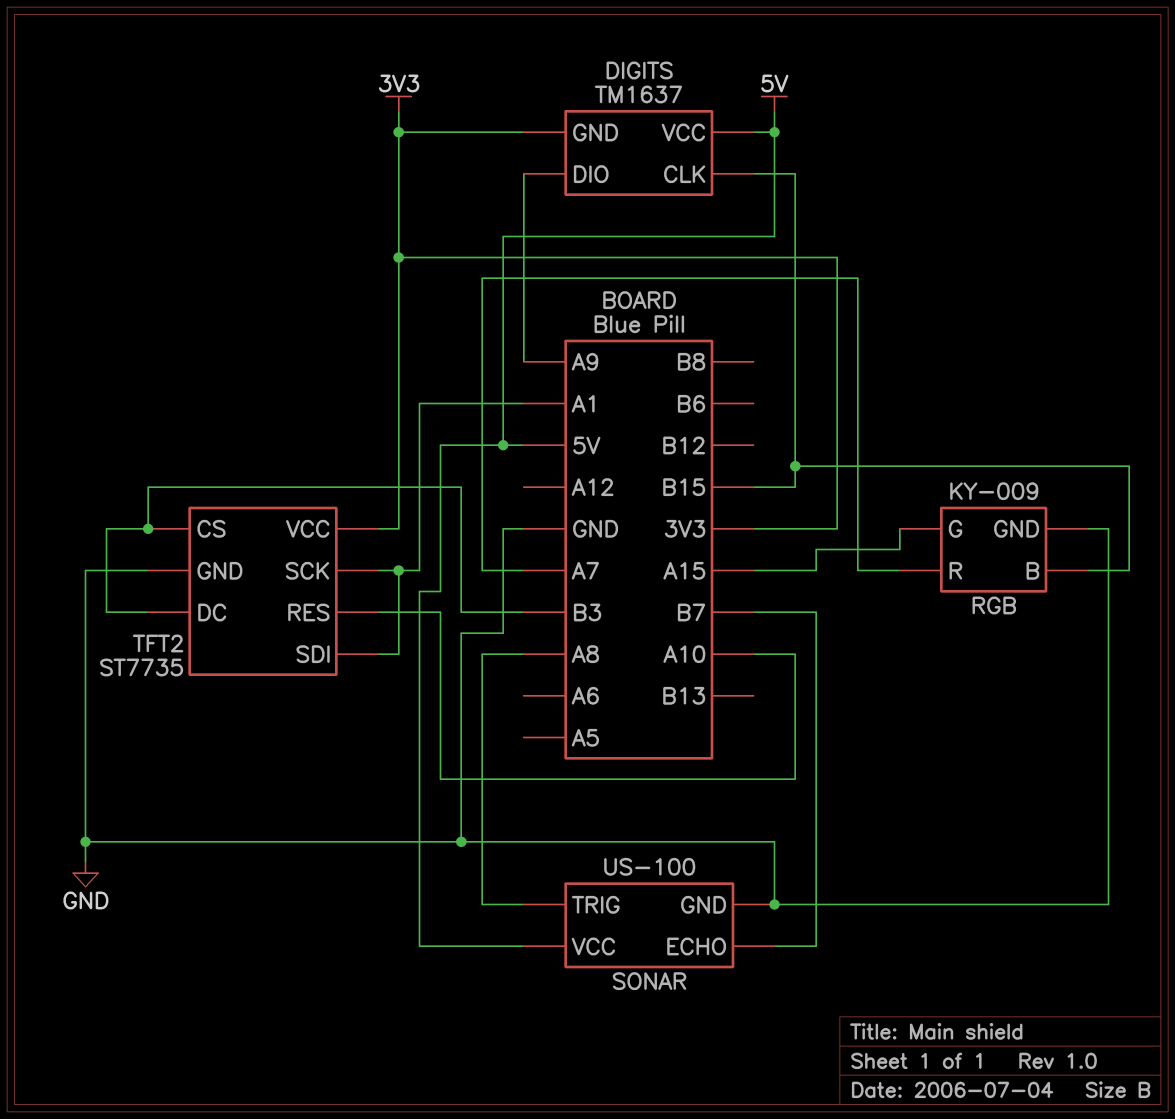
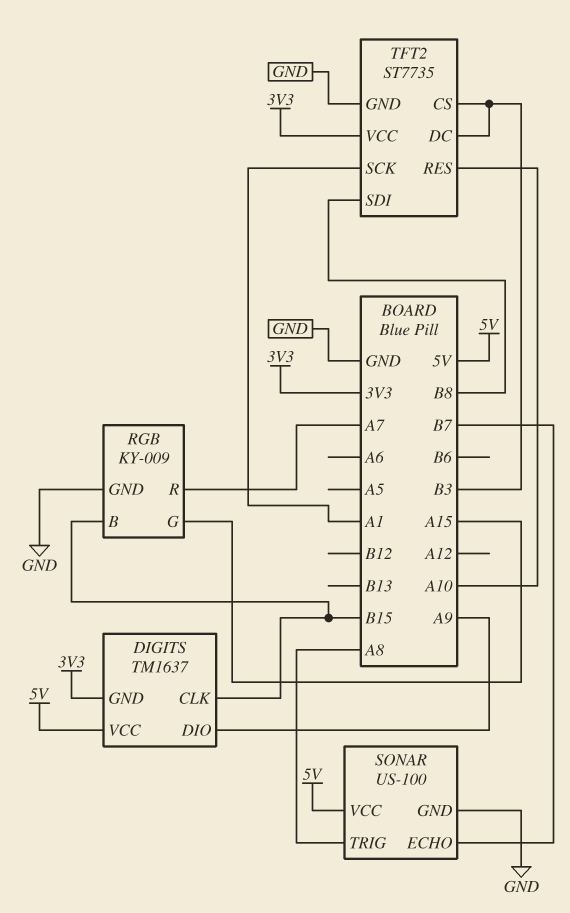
TFT2 pin SDI: A1 -> B8

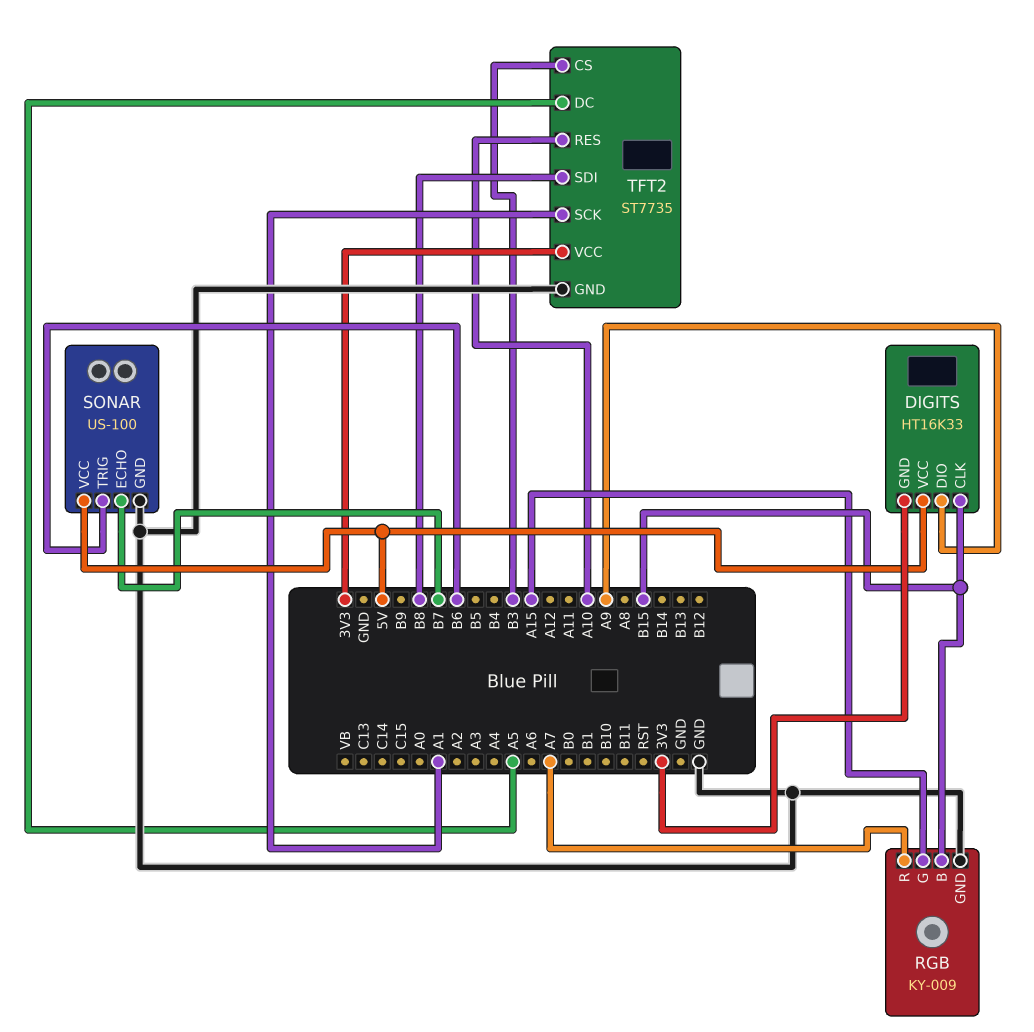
DIGITS: TM1637 -> HT16K33
SONAR pin TRIG: A8 -> B6
TFT2 pin DC: B3 -> A5

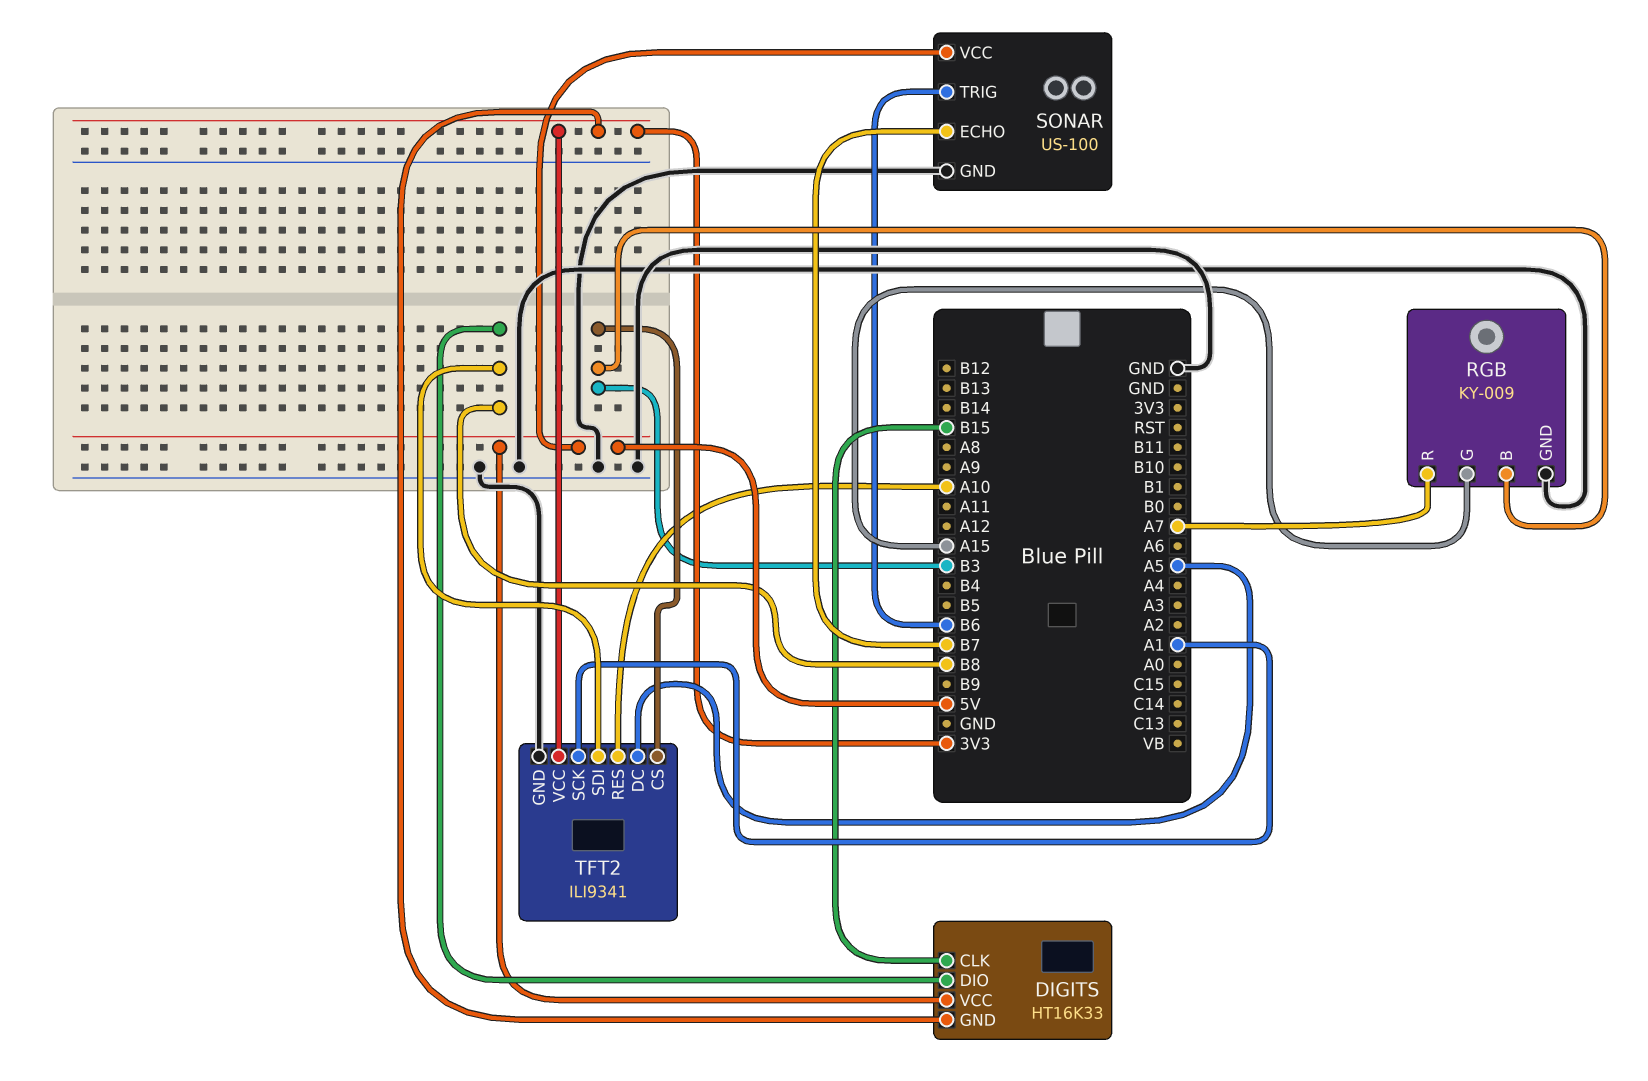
DIGITS pin DIO: A9 -> B8
RGB pin B: B15 -> B3
TFT2: ST7735 -> ILI9341

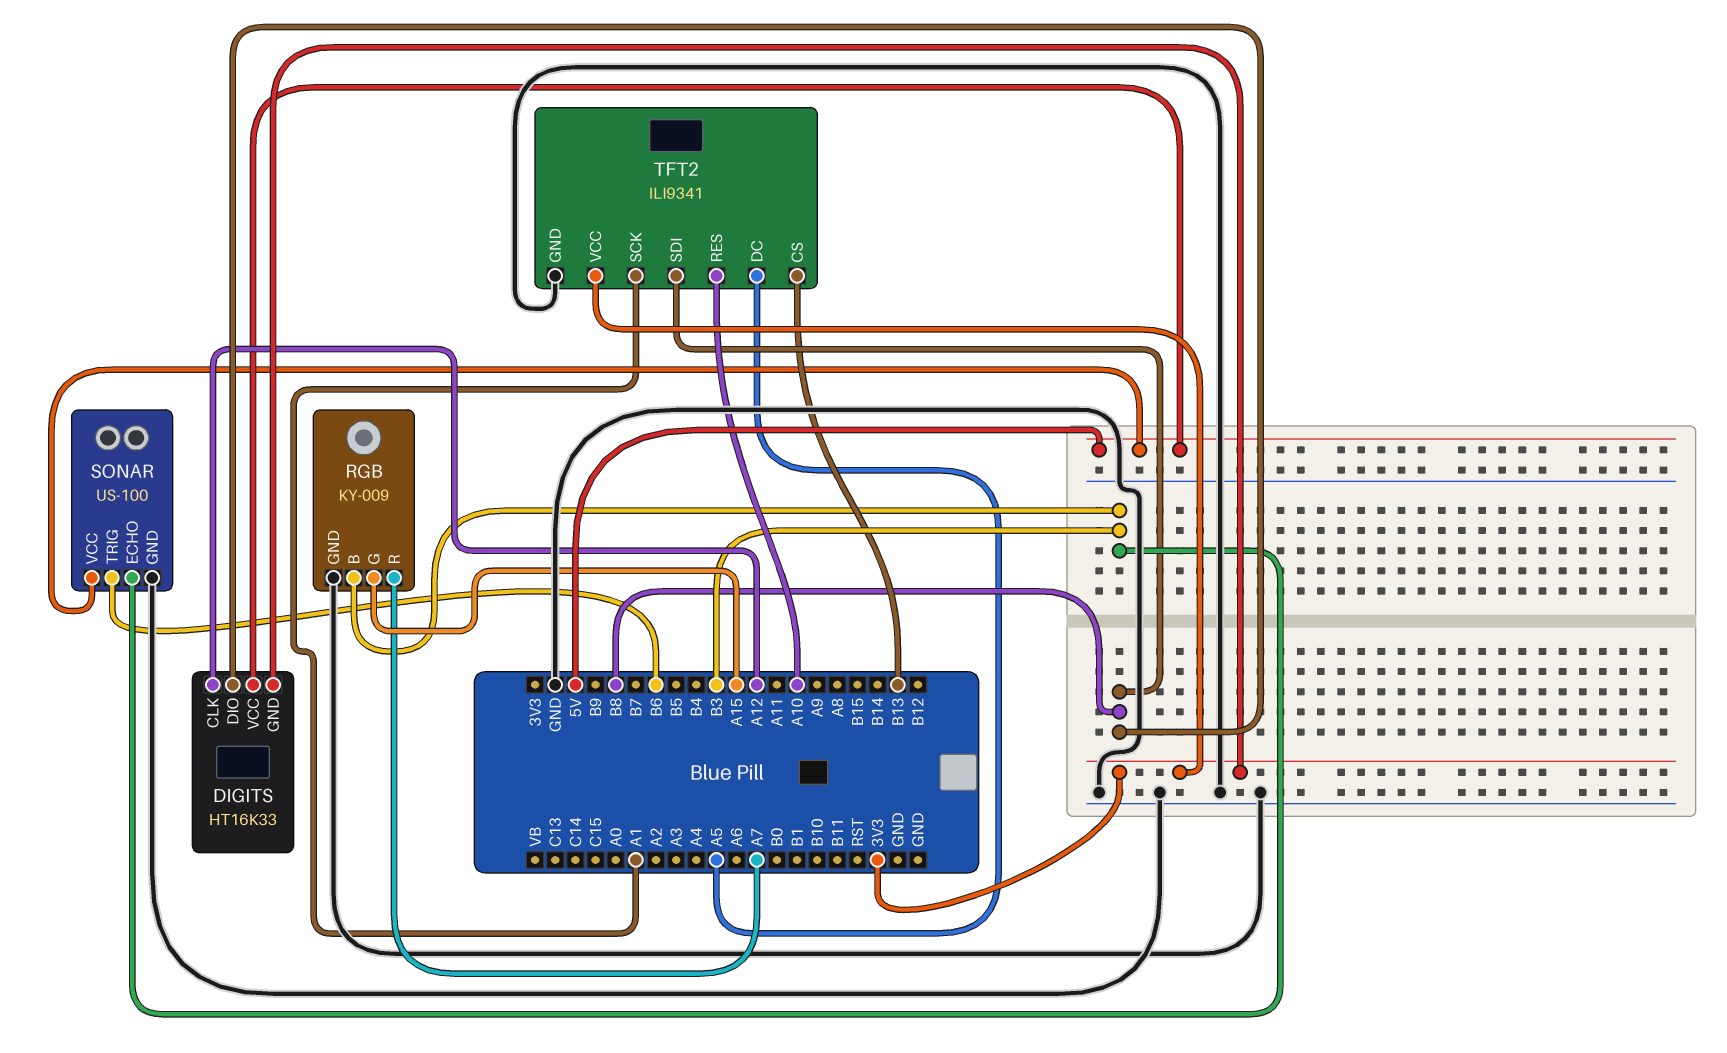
DIGITS pin CLK: B15 -> A12
SONAR pin ECHO: B7 -> B3
TFT2 pin CS: B3 -> B13

